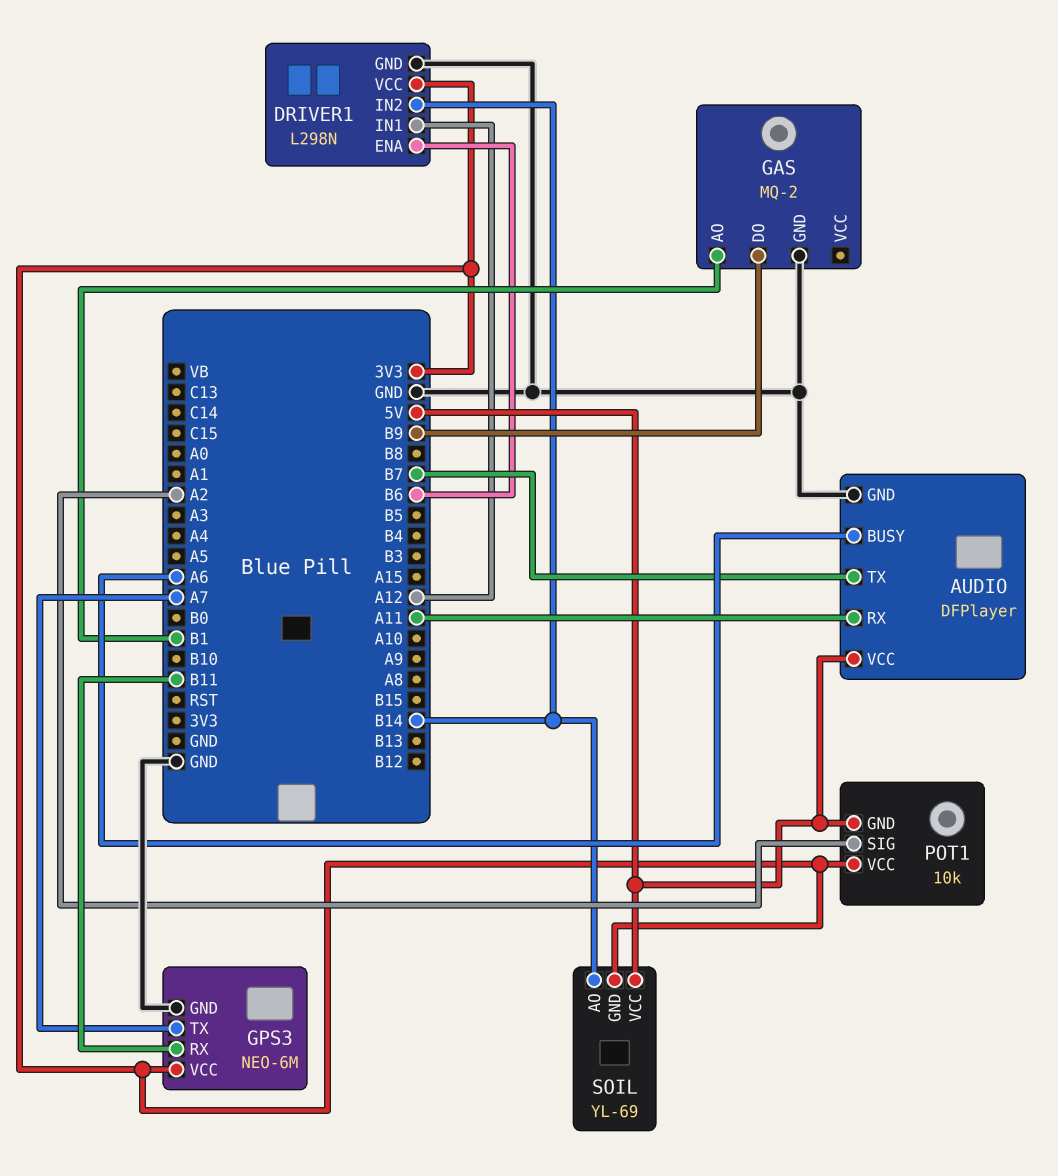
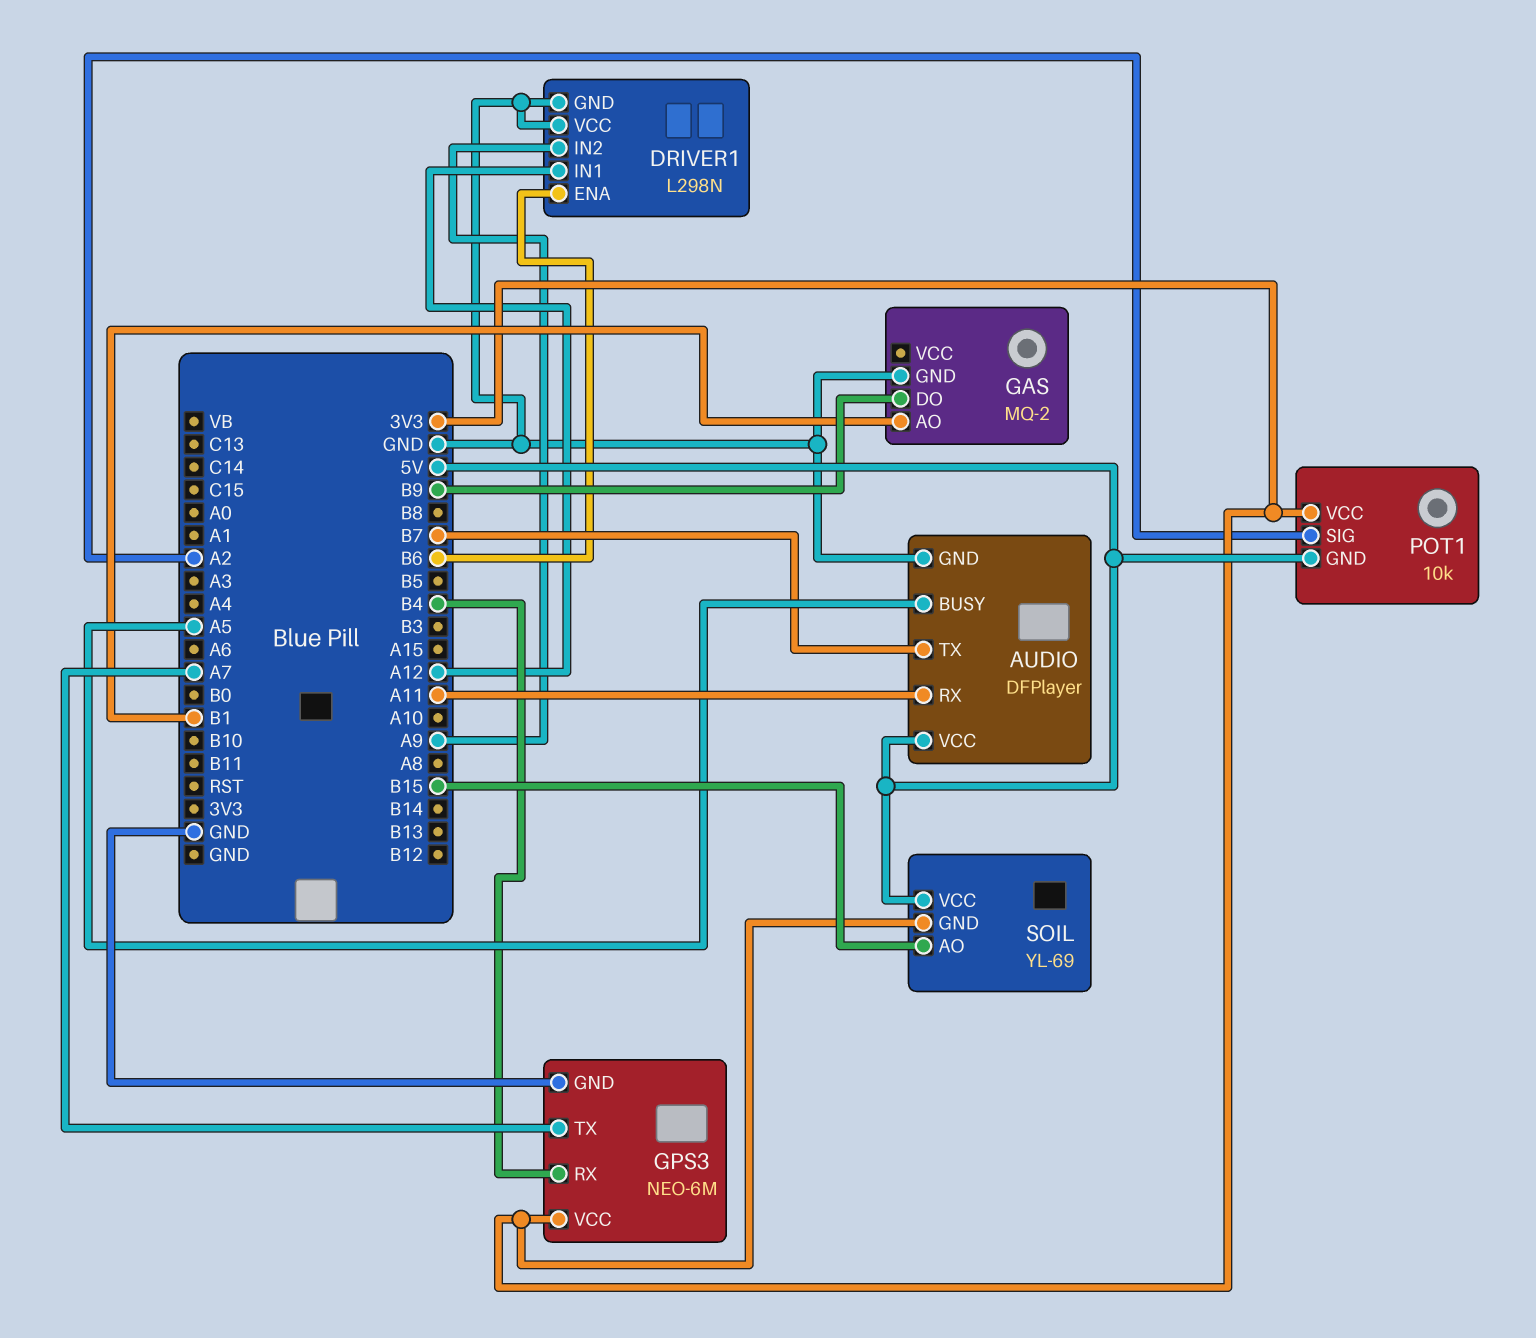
AUDIO pin BUSY: A6 -> A5
DRIVER1 pin IN2: B14 -> A9
DRIVER1 pin VCC: 3V3 -> GND
GPS3 pin RX: B11 -> B4
SOIL pin AO: B14 -> B15

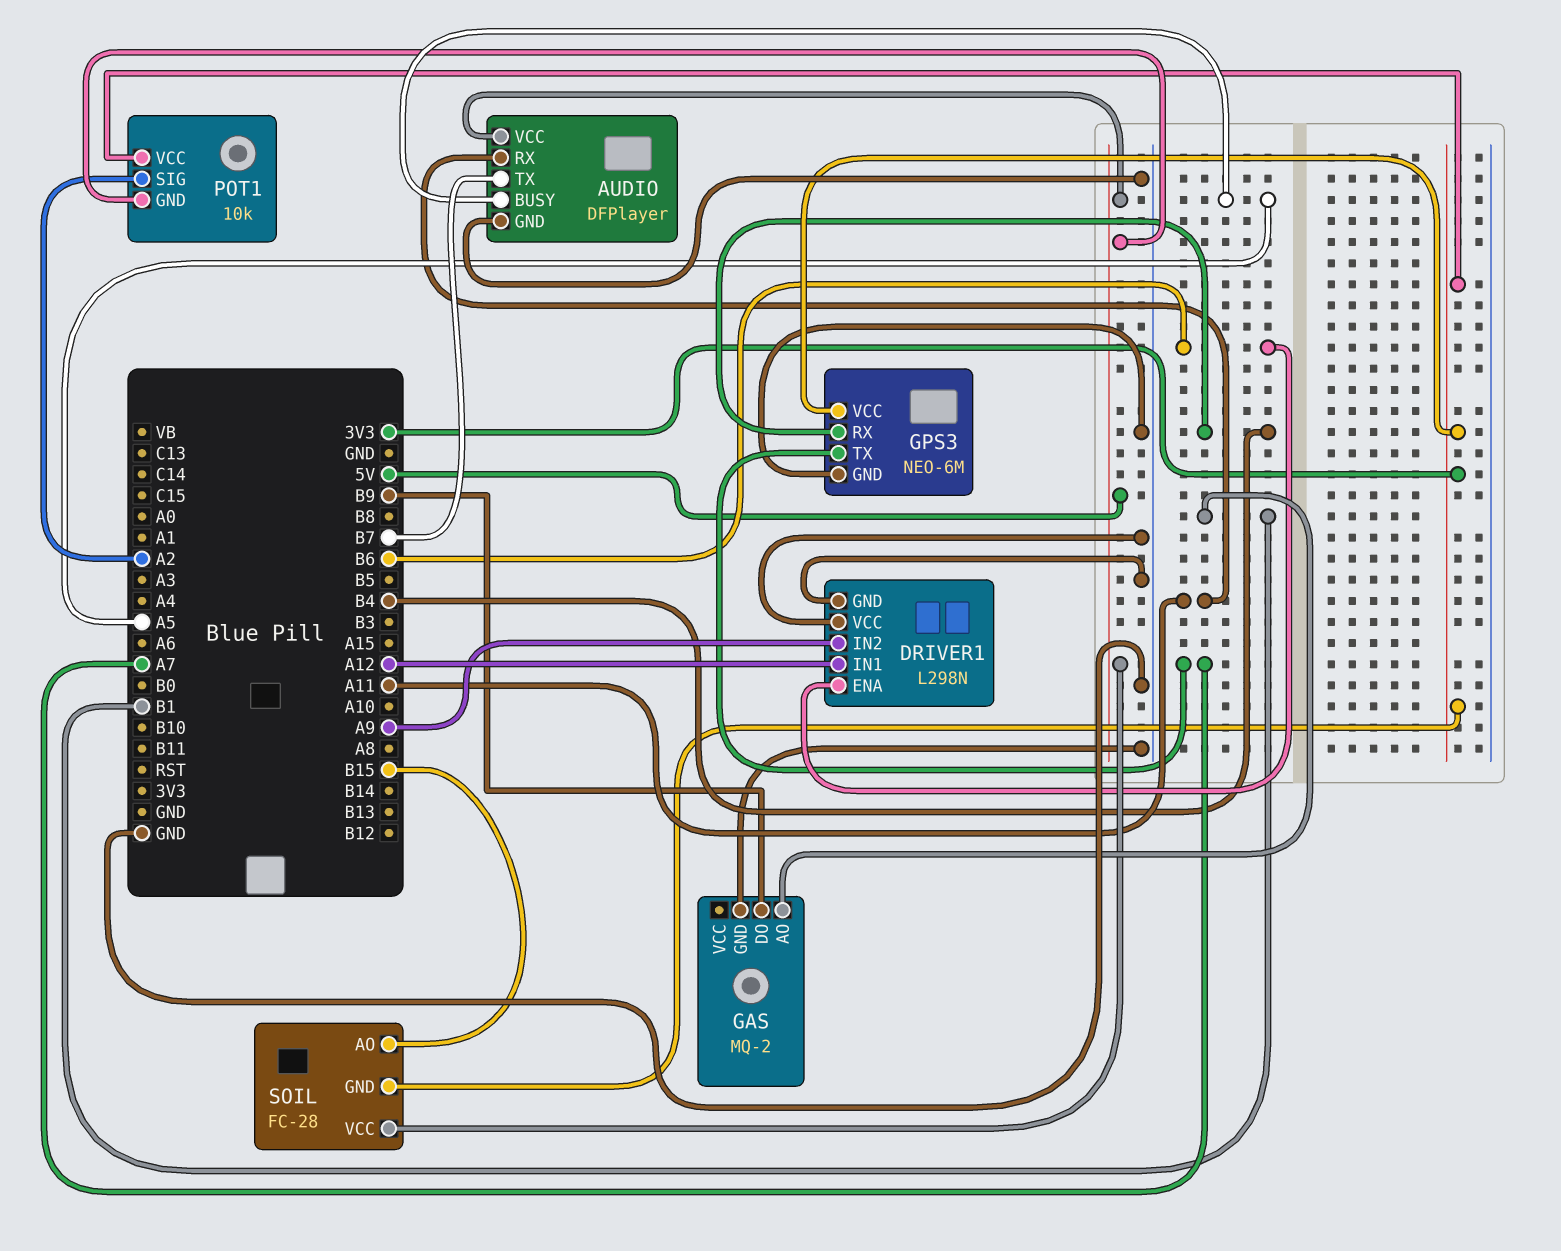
SOIL: YL-69 -> FC-28

